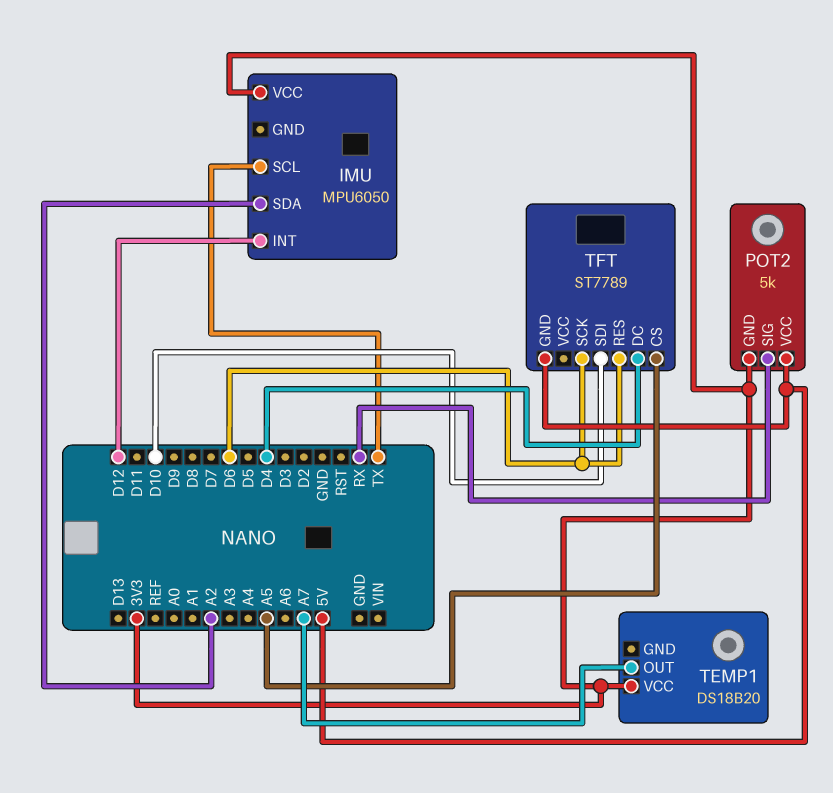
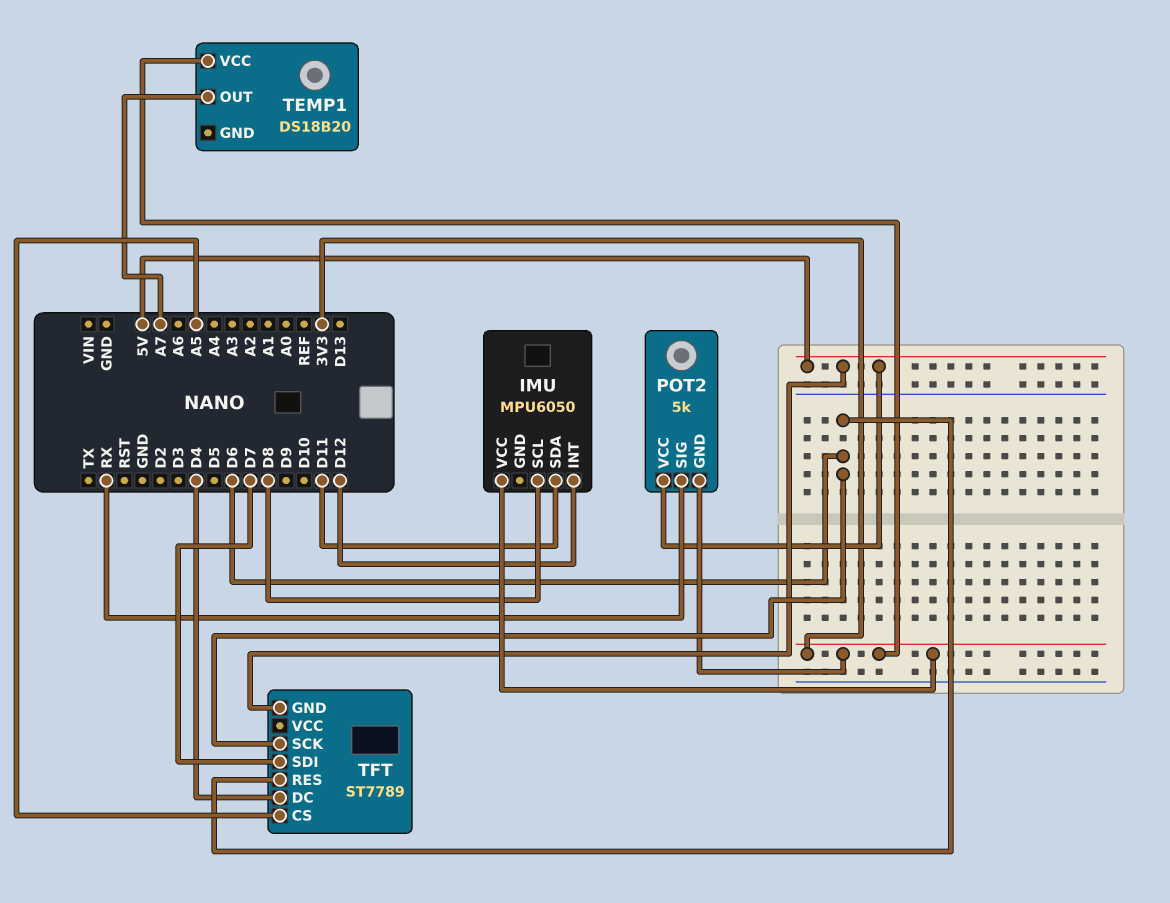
IMU pin SCL: TX -> D8
IMU pin SDA: A2 -> D11
TFT pin SDI: D10 -> D7

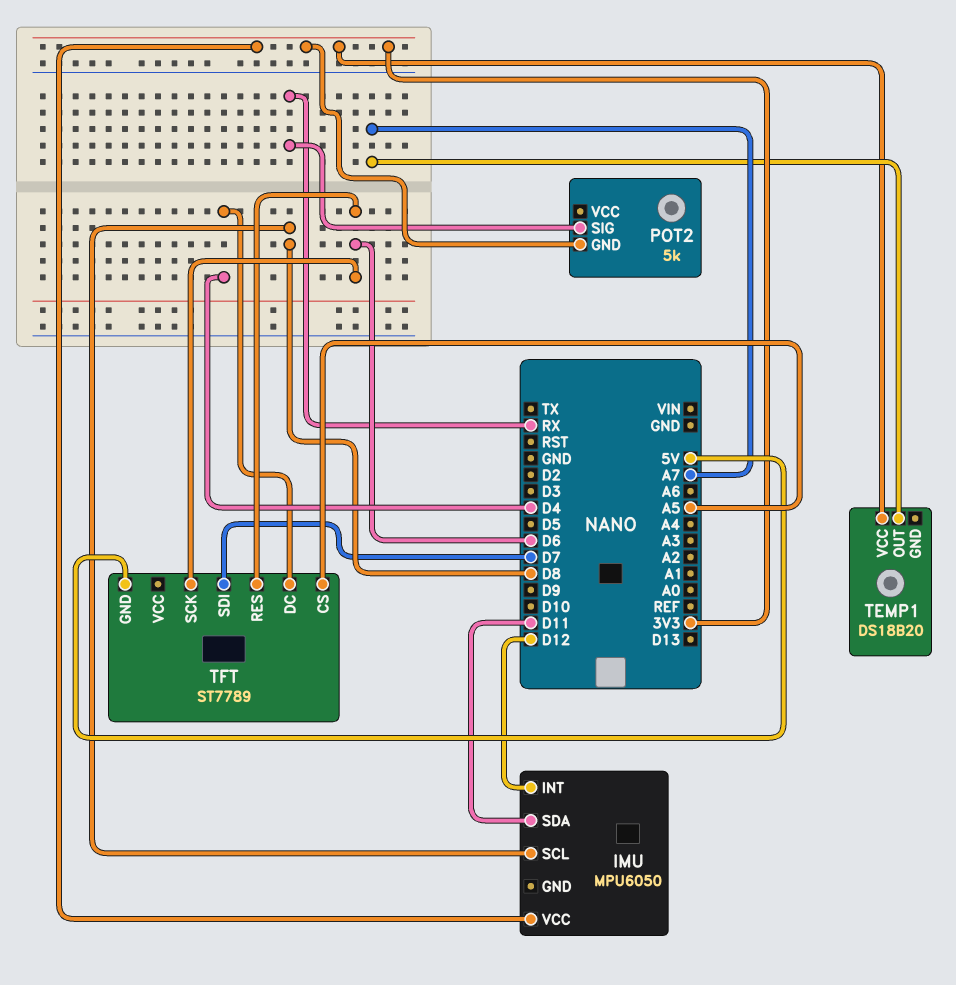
POT2 pin VCC: 5V -> none

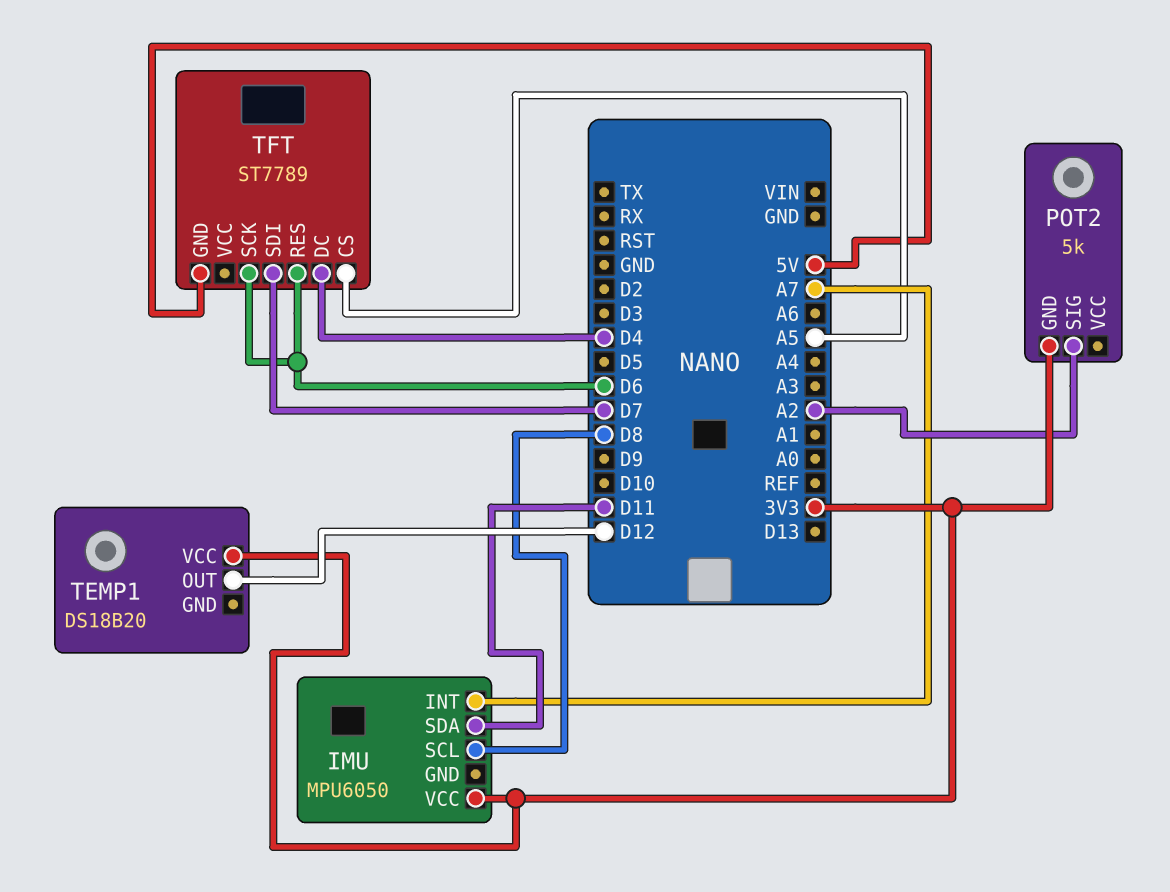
IMU pin INT: D12 -> A7
POT2 pin SIG: RX -> A2
TEMP1 pin OUT: A7 -> D12

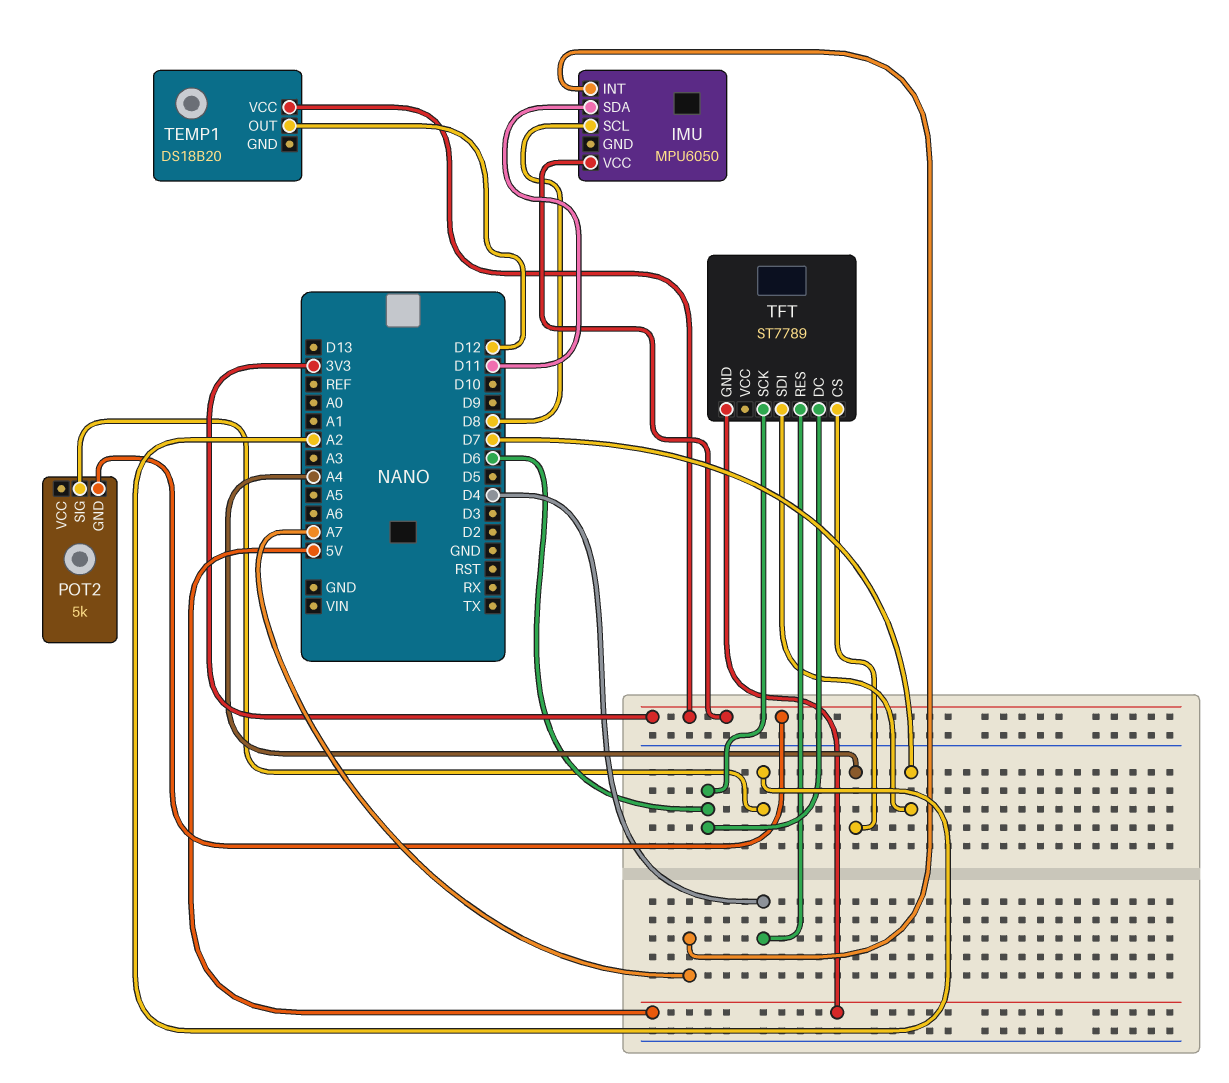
TFT pin CS: A5 -> A4
TFT pin DC: D4 -> D6
TFT pin RES: D6 -> D4

